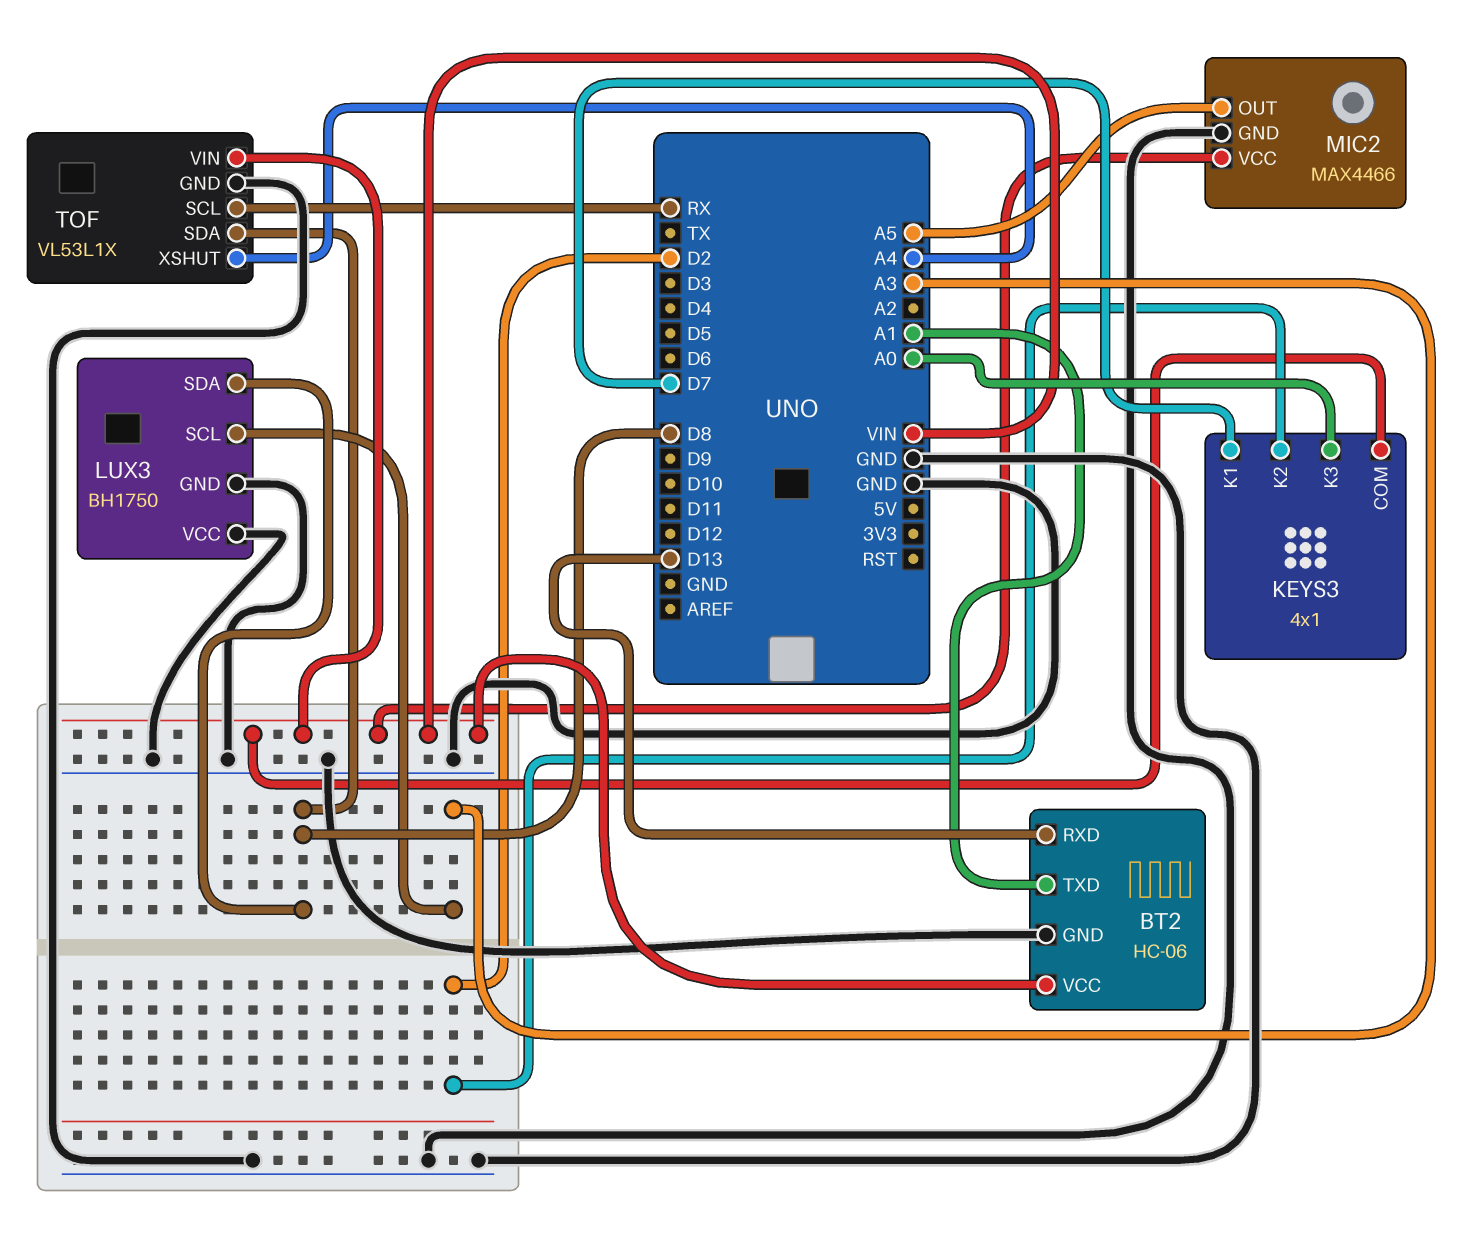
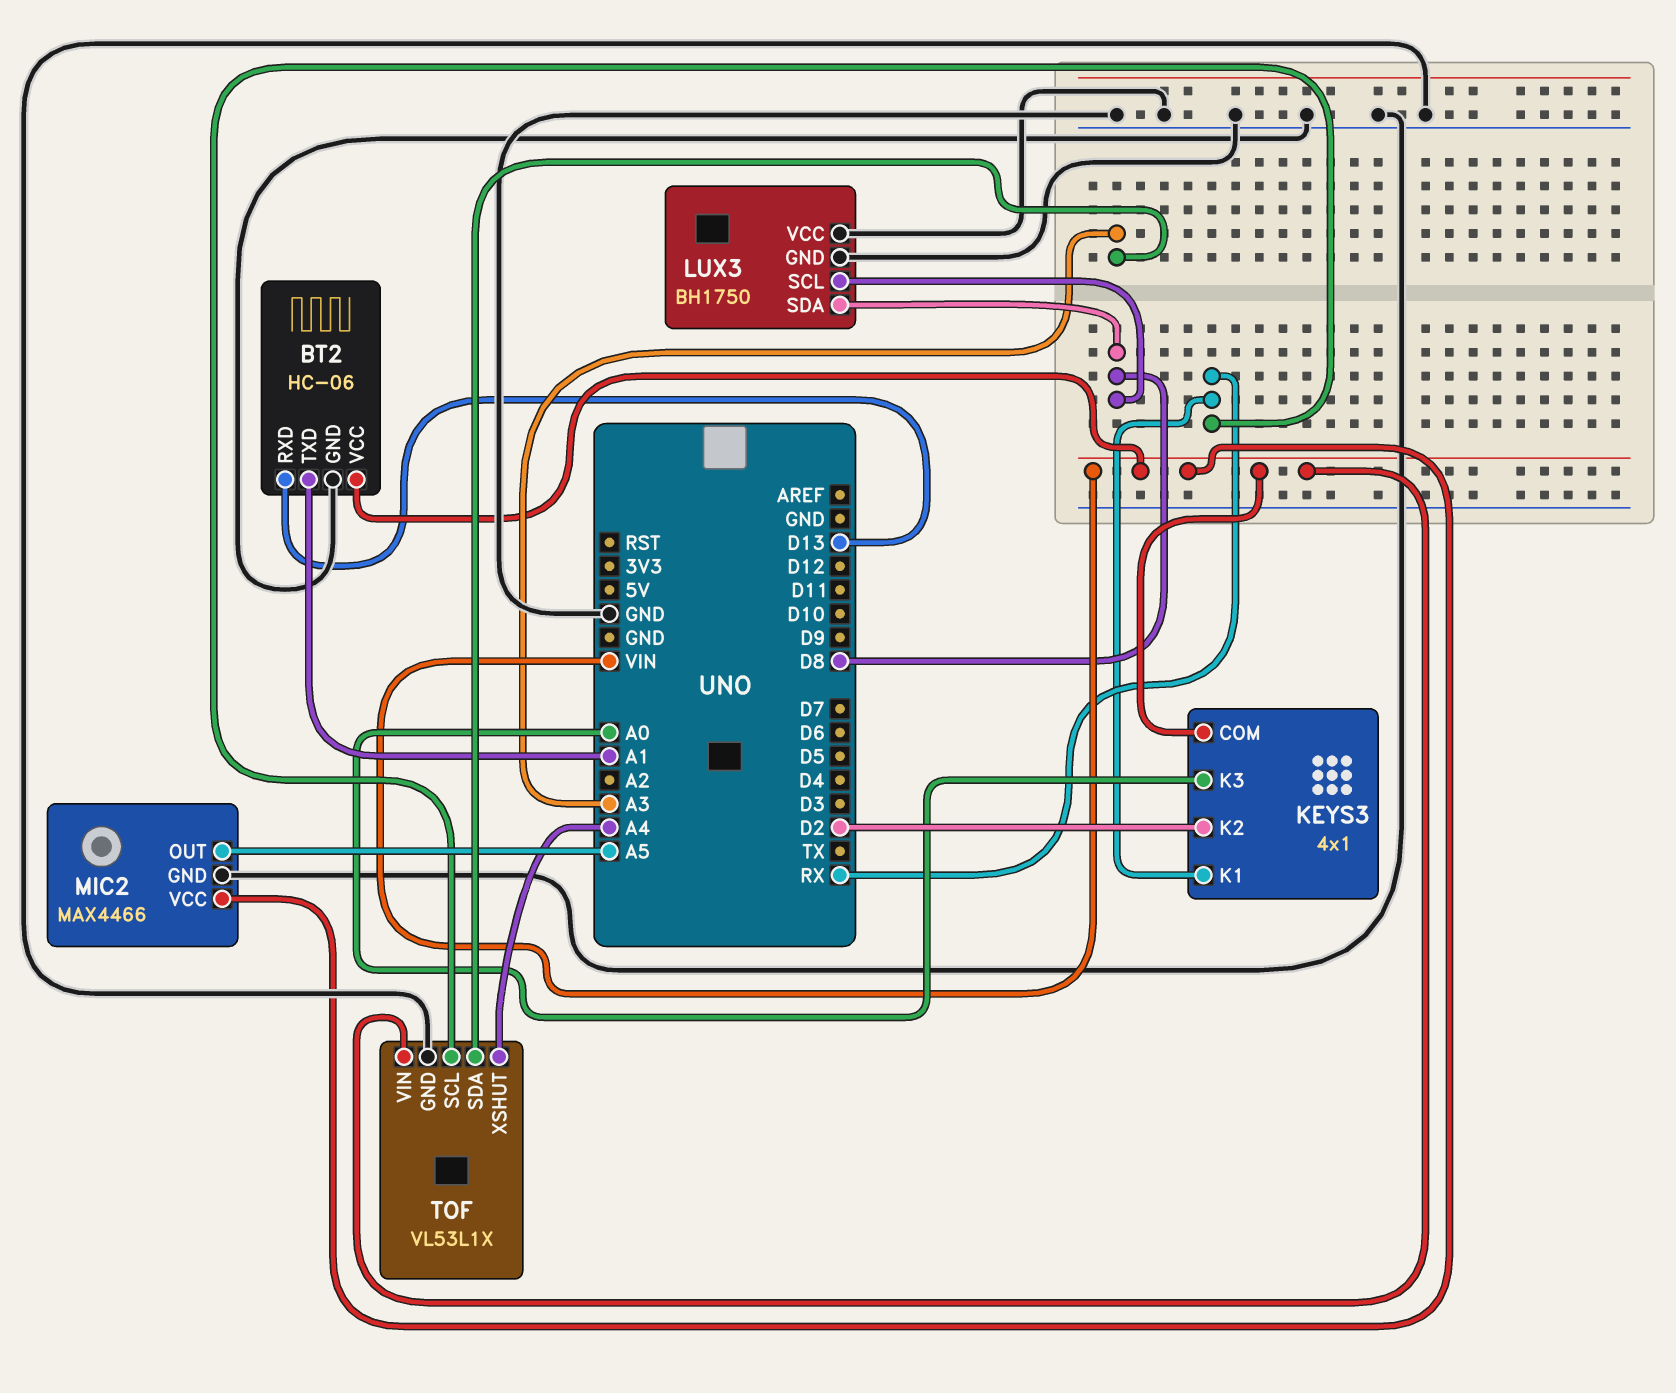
KEYS3 pin K1: D7 -> RX
LUX3 pin SCL: A3 -> D8
TOF pin SDA: D8 -> A3

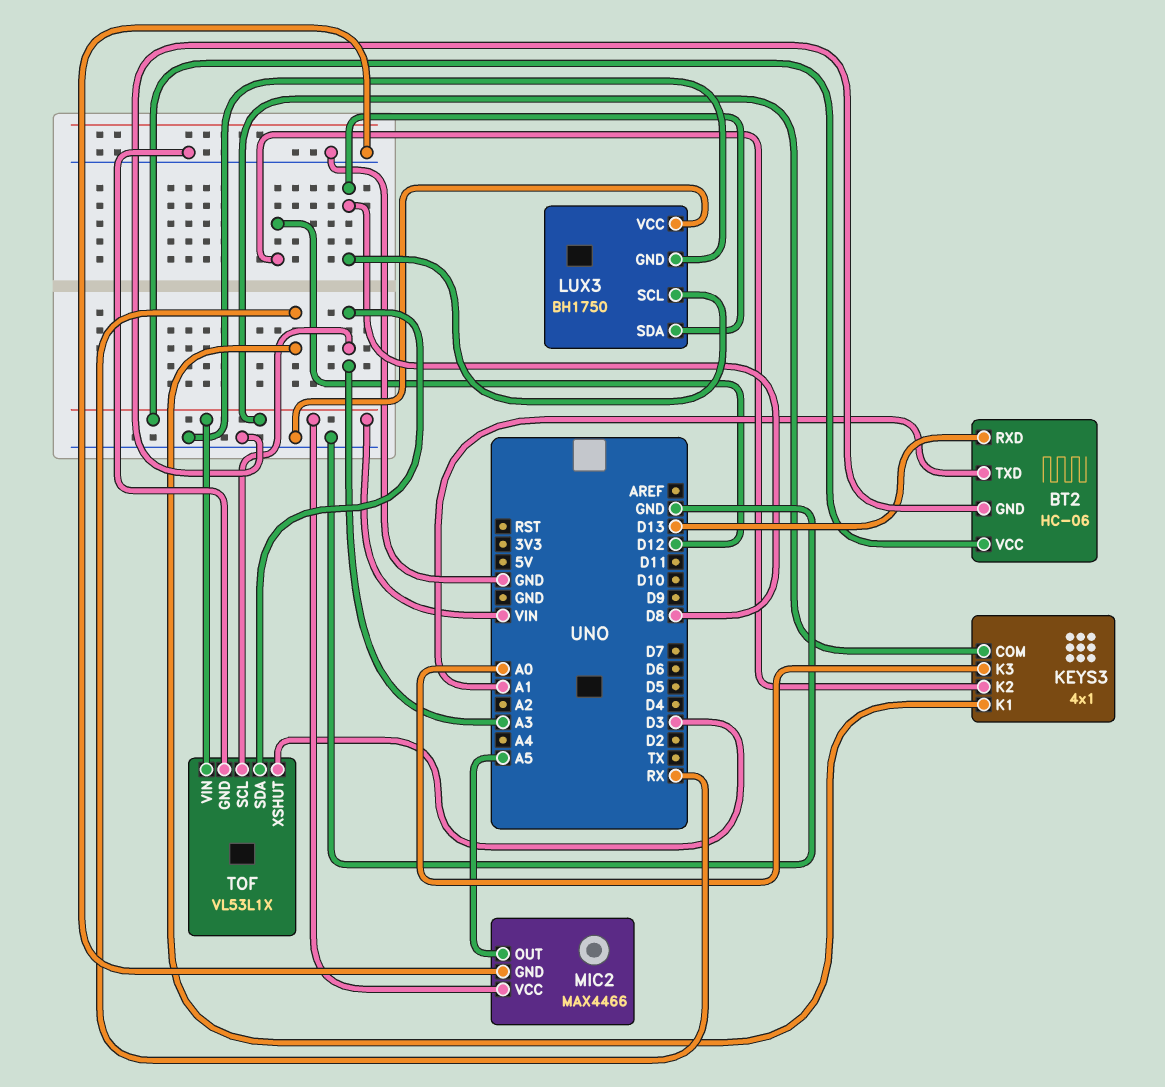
KEYS3 pin K2: D2 -> D12
TOF pin SCL: RX -> A3
TOF pin XSHUT: A4 -> D3

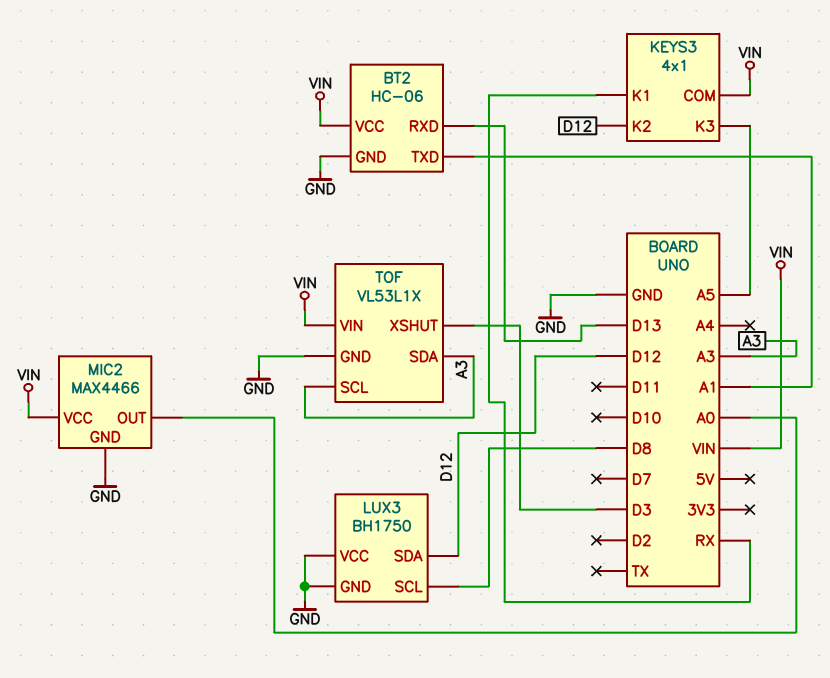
KEYS3 pin K3: A0 -> A5
LUX3 pin SDA: D8 -> D12
MIC2 pin OUT: A5 -> A0

